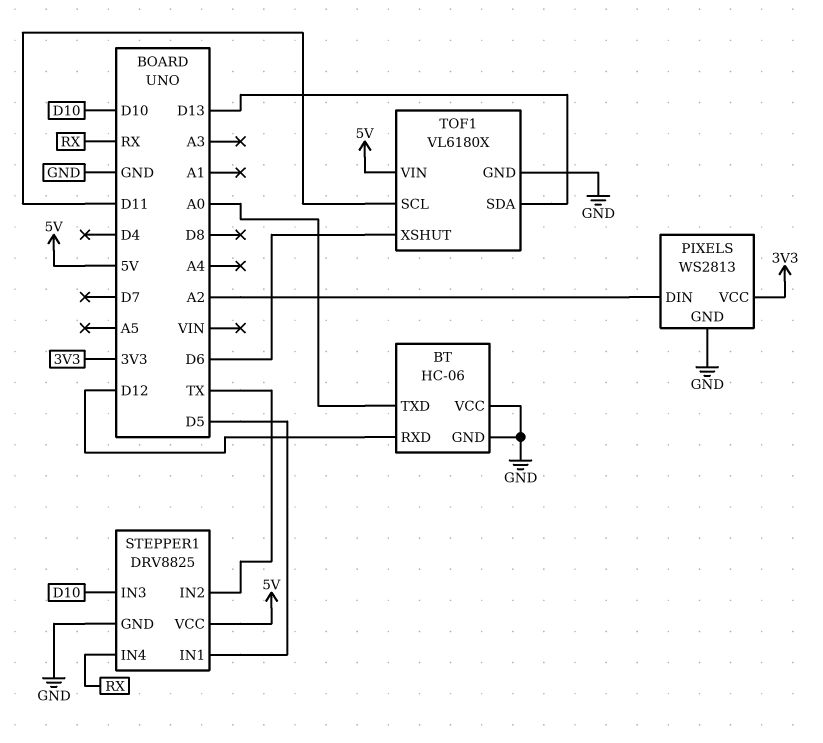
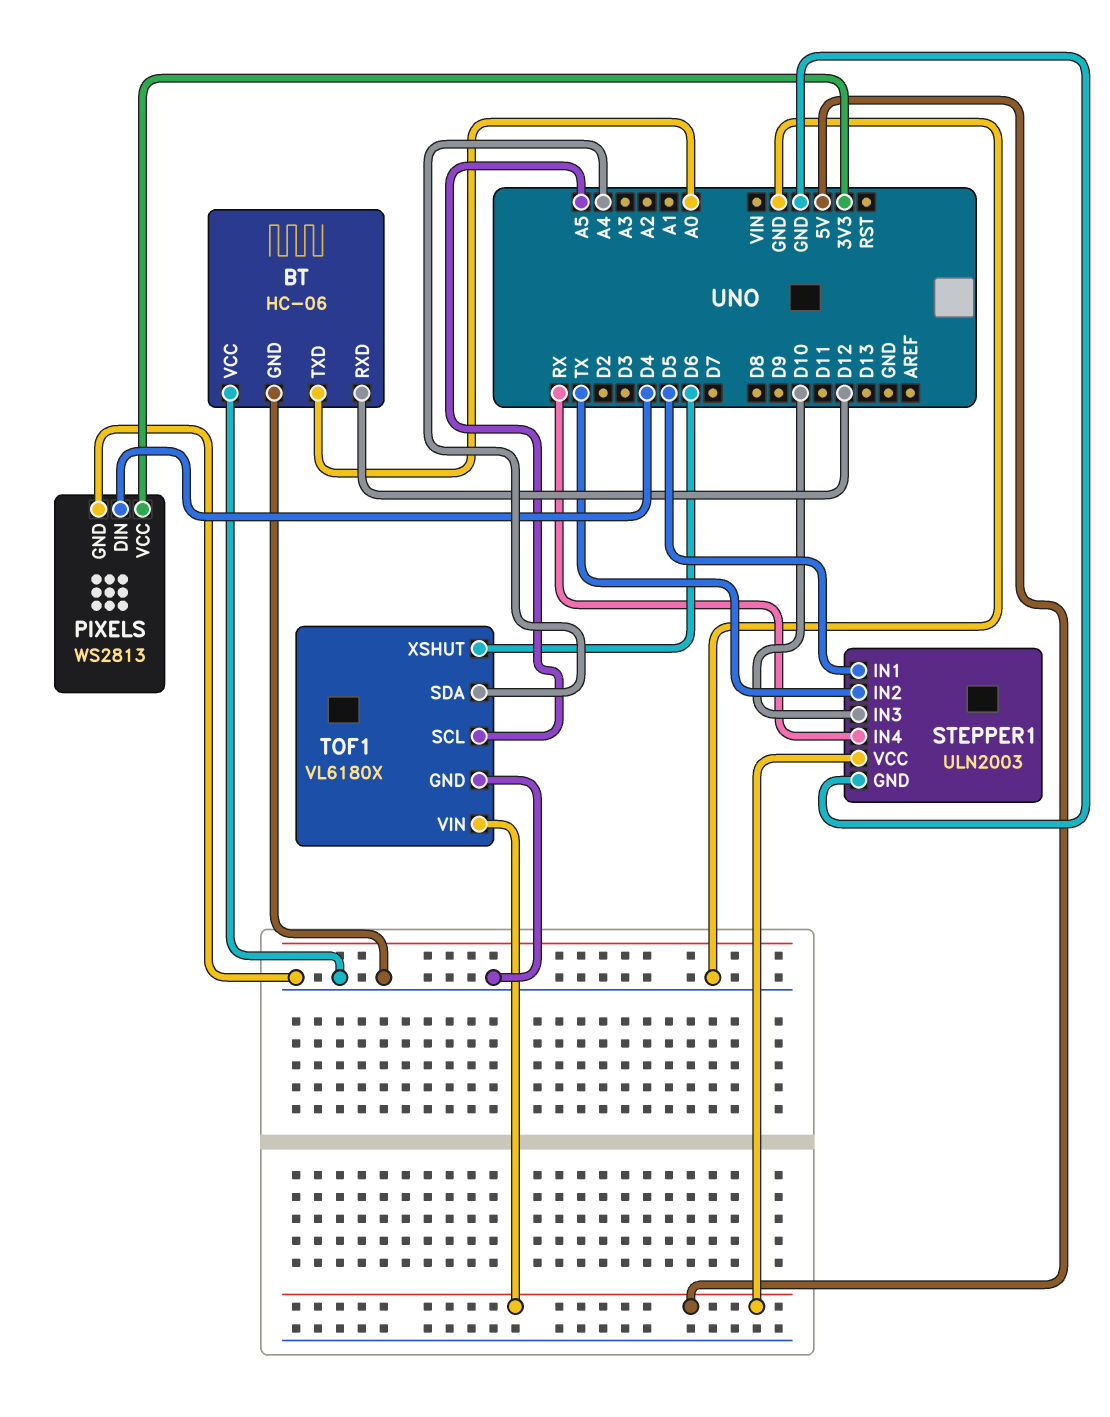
PIXELS pin DIN: A2 -> D4
STEPPER1: DRV8825 -> ULN2003
TOF1 pin SCL: D11 -> A5
TOF1 pin SDA: D13 -> A4

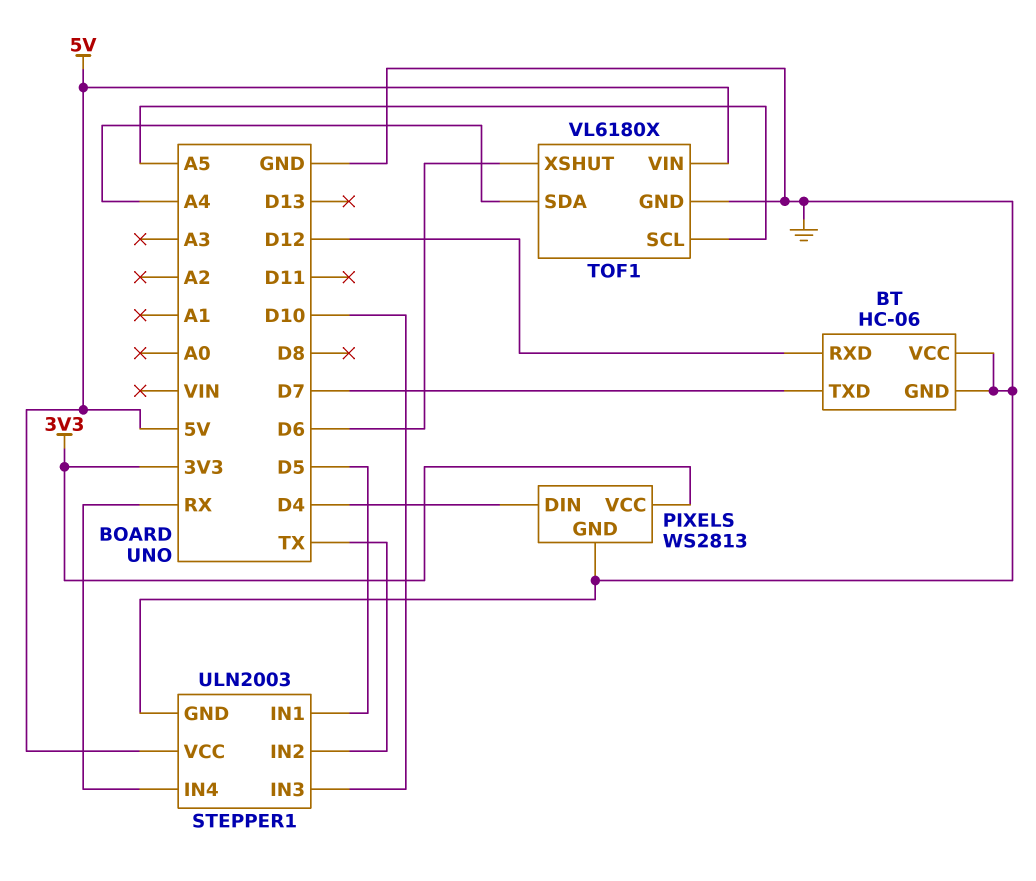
BT pin TXD: A0 -> D7

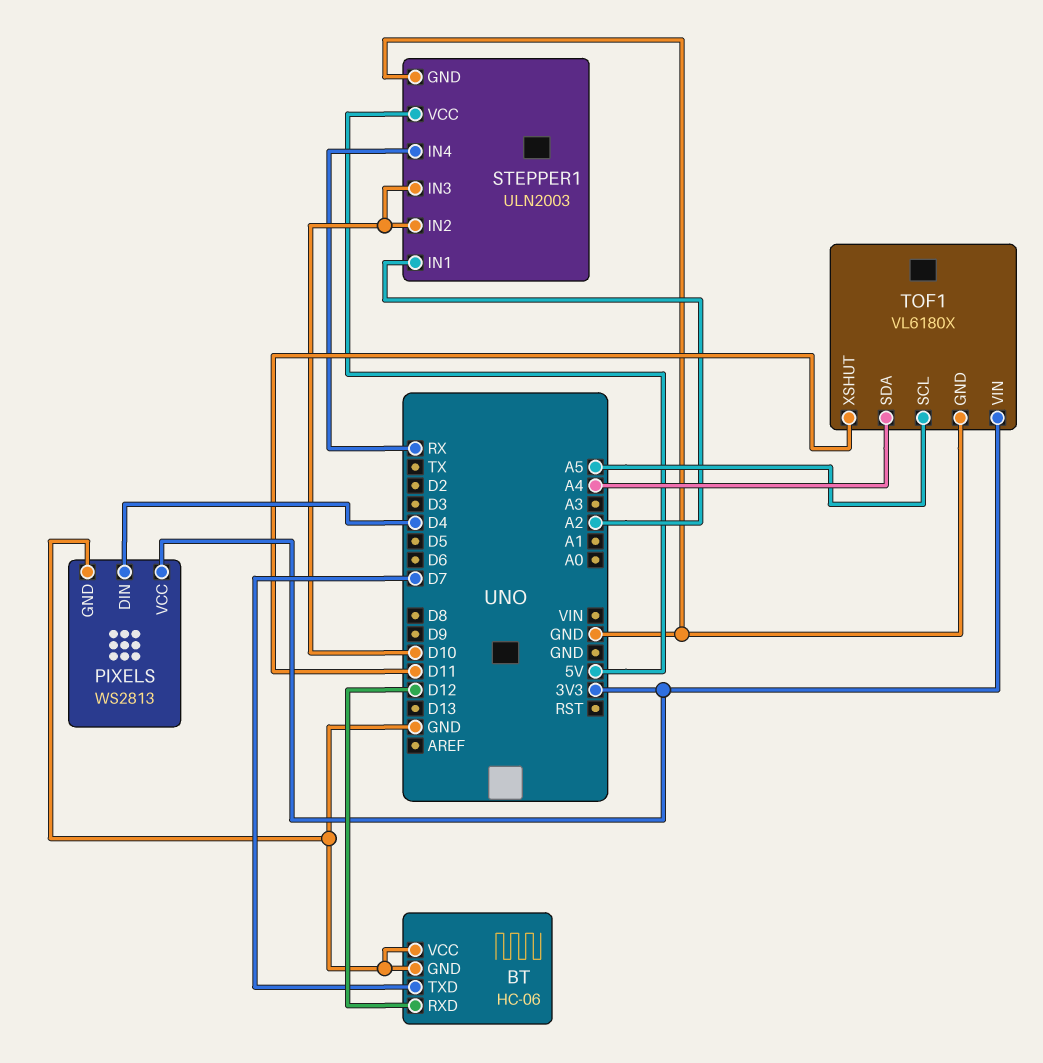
STEPPER1 pin IN1: D5 -> A2
STEPPER1 pin IN2: TX -> D10
TOF1 pin VIN: 5V -> 3V3
TOF1 pin XSHUT: D6 -> D11

